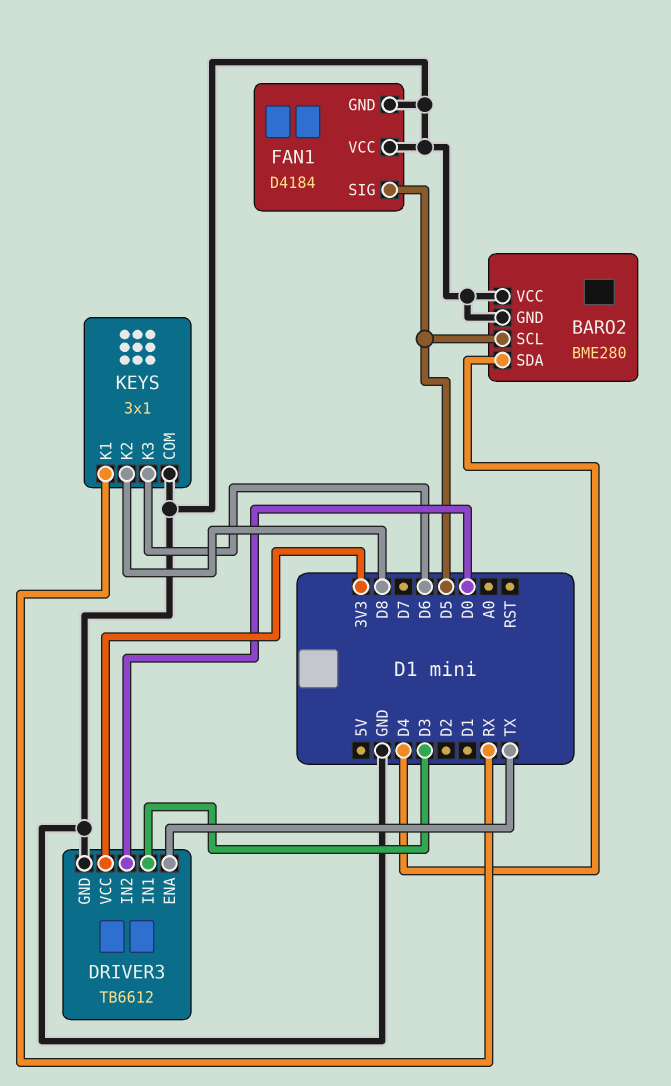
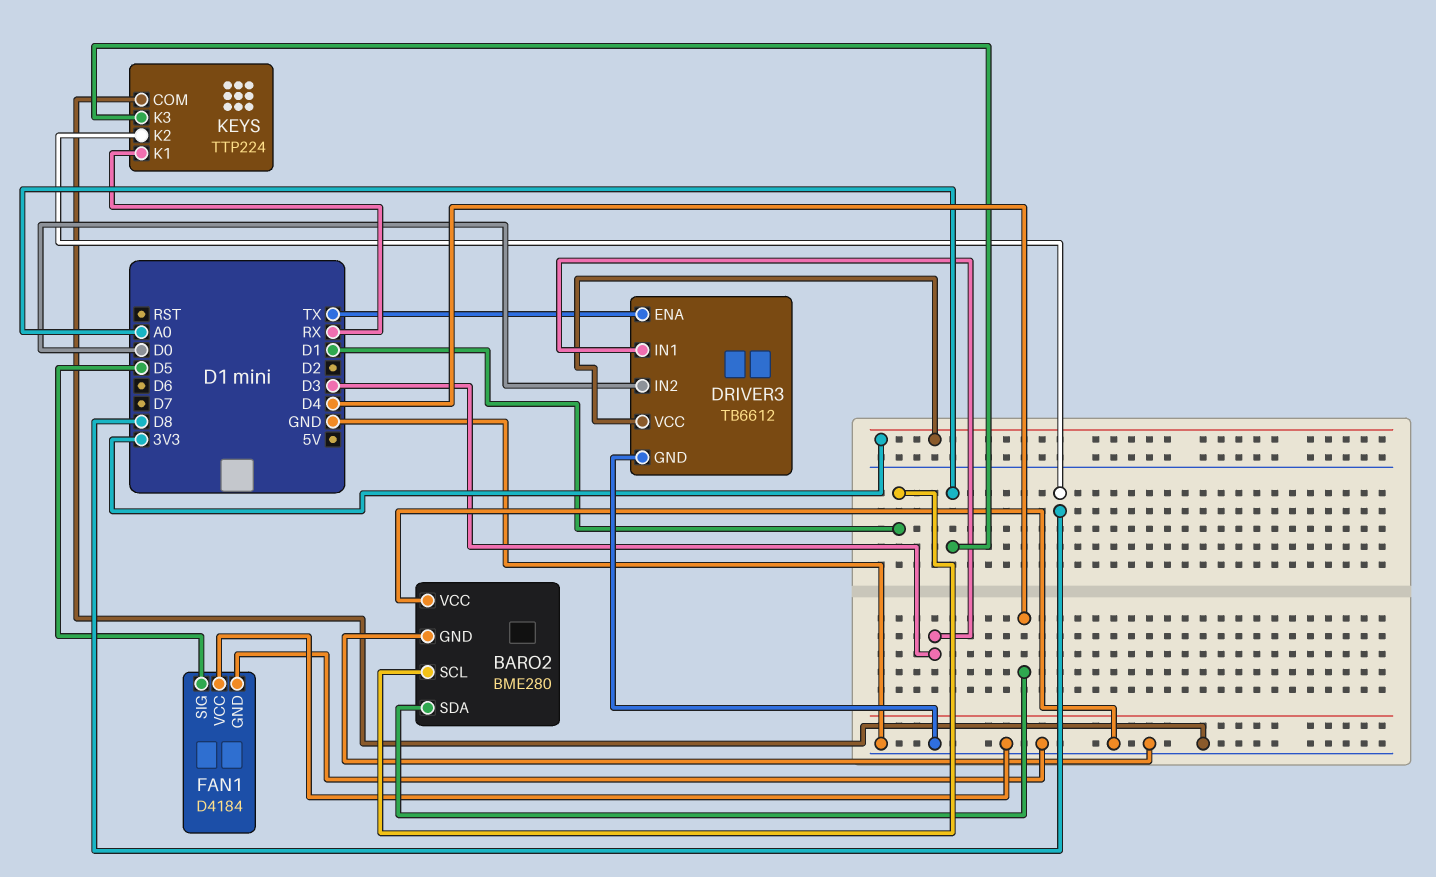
BARO2 pin SCL: D5 -> D1
KEYS: 3x1 -> TTP224
KEYS pin K3: D6 -> A0

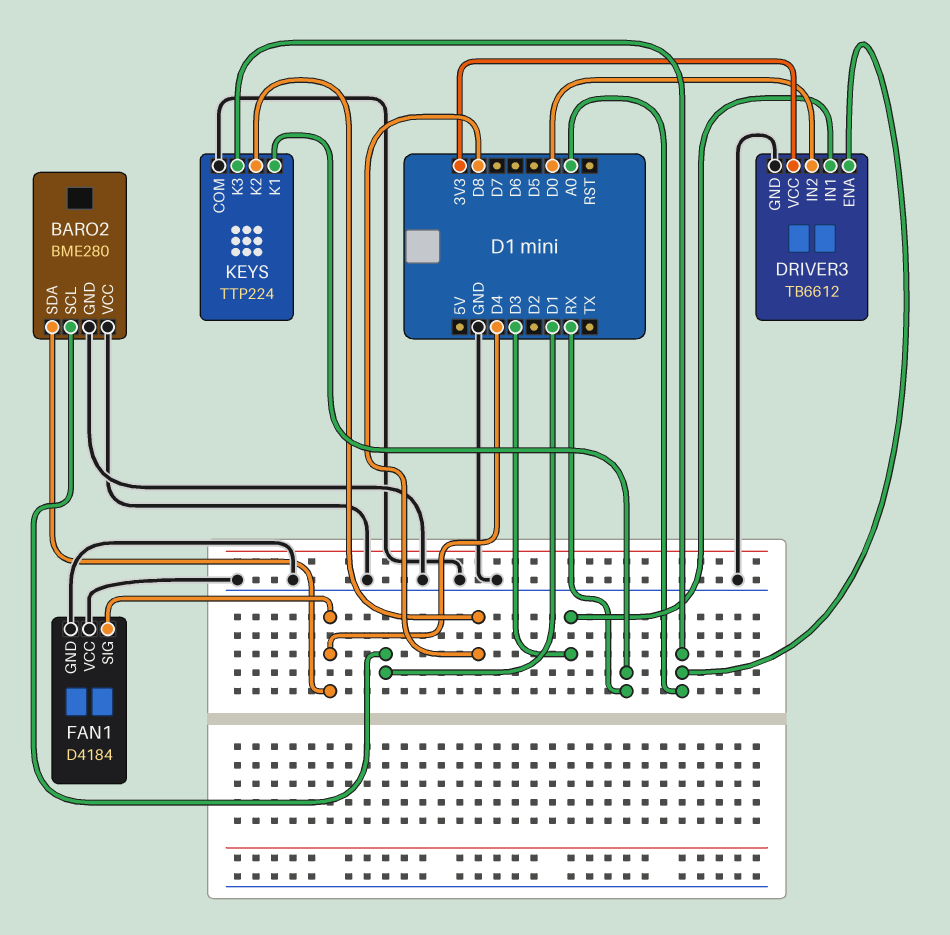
DRIVER3 pin ENA: TX -> A0
FAN1 pin SIG: D5 -> D4

